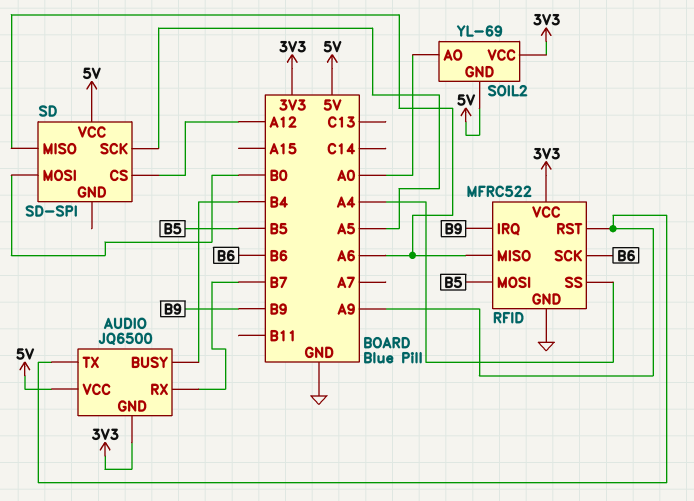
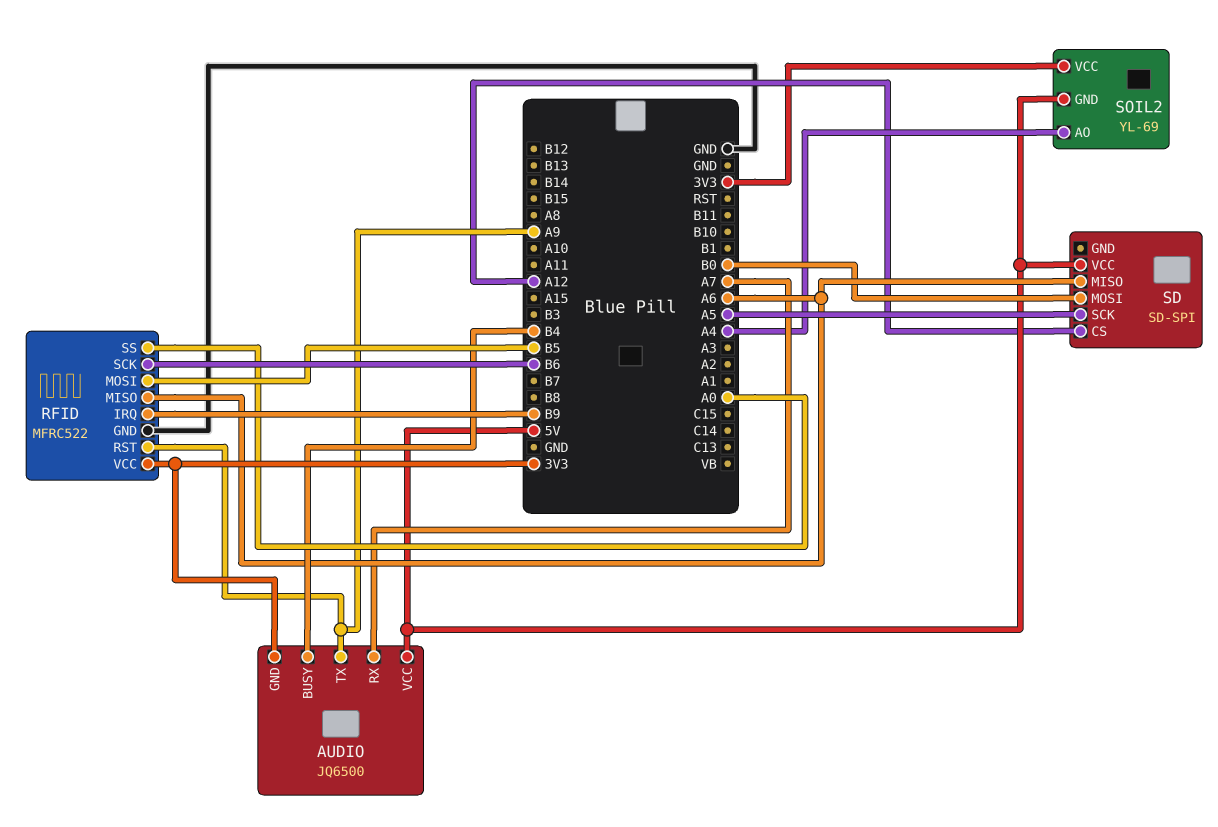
AUDIO pin RX: B7 -> A7
RFID pin SS: A4 -> A0
SOIL2 pin AO: A0 -> A4

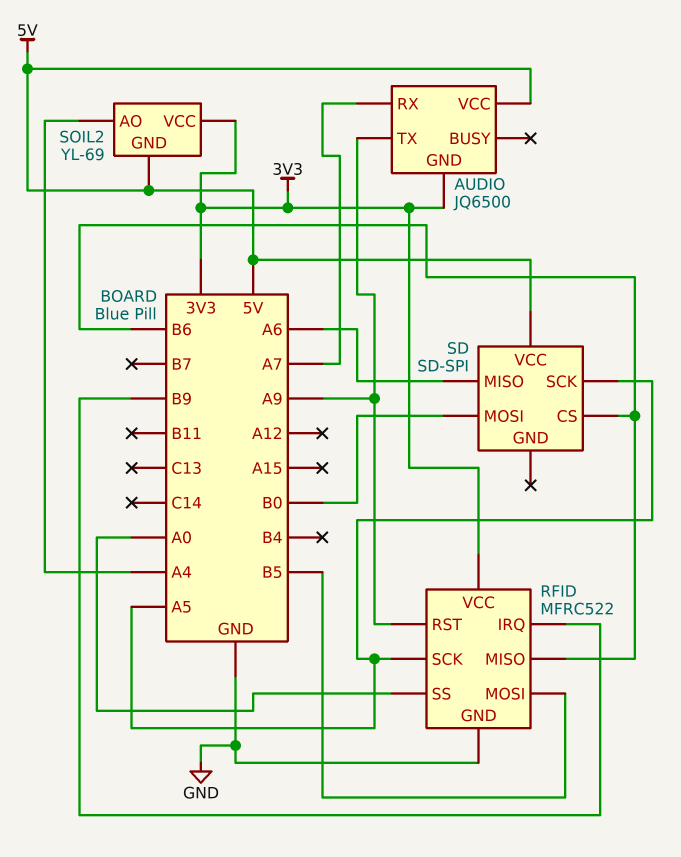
AUDIO pin BUSY: B4 -> none
RFID pin MISO: A6 -> B6
RFID pin SCK: B6 -> A5
SD pin CS: A12 -> B6

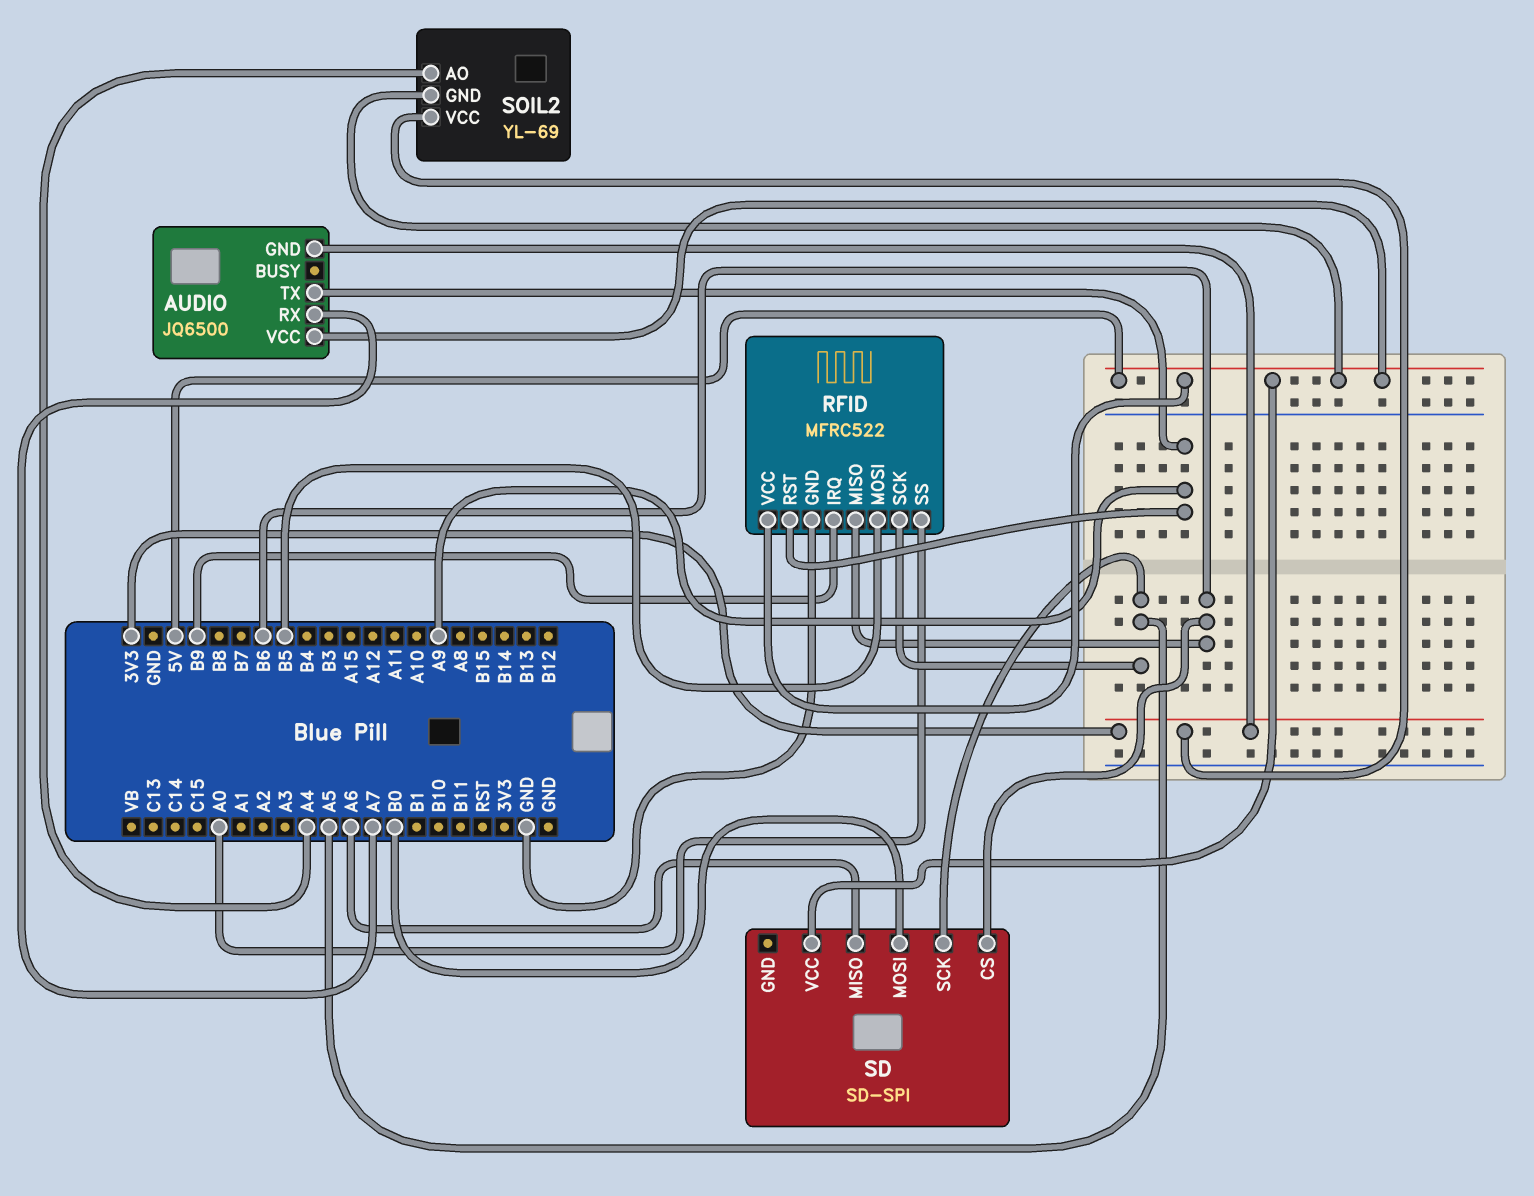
RFID pin VCC: 3V3 -> 5V

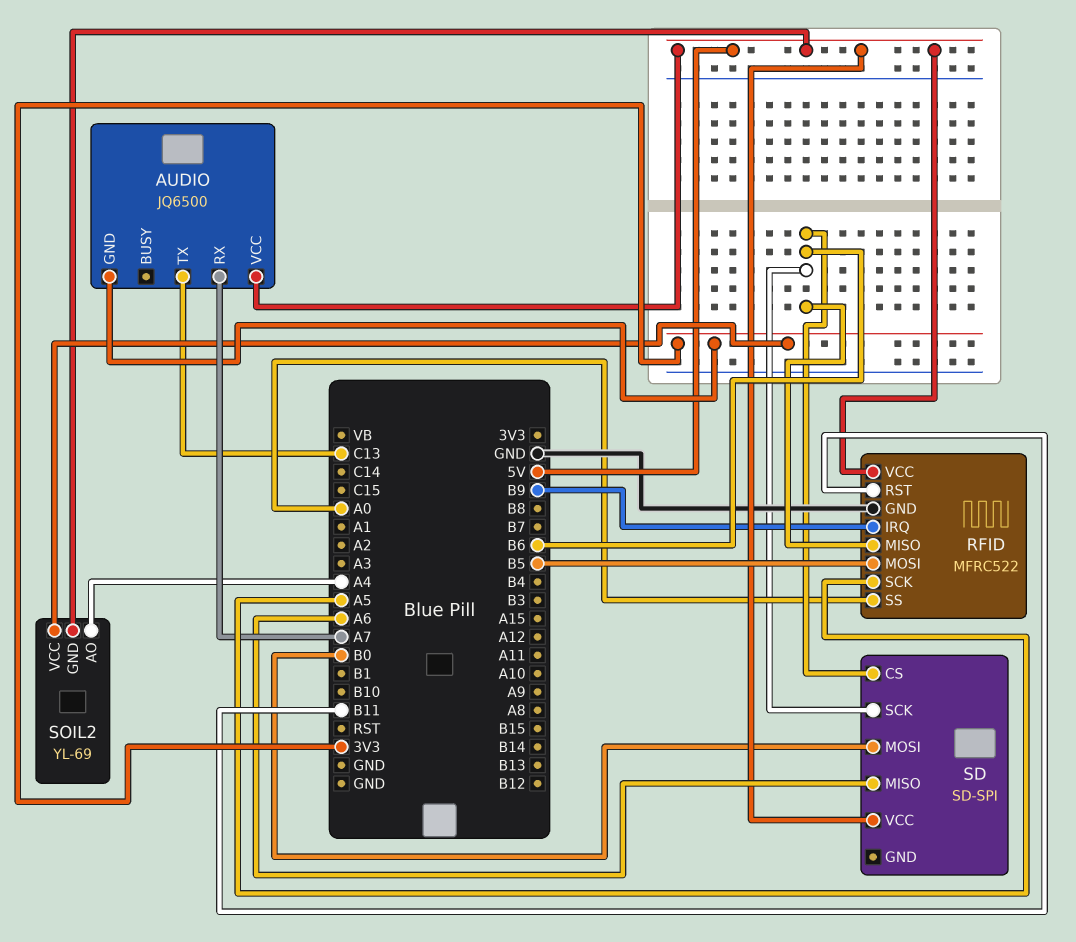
AUDIO pin TX: A9 -> C13
RFID pin RST: A9 -> B11
SD pin SCK: A5 -> B6

